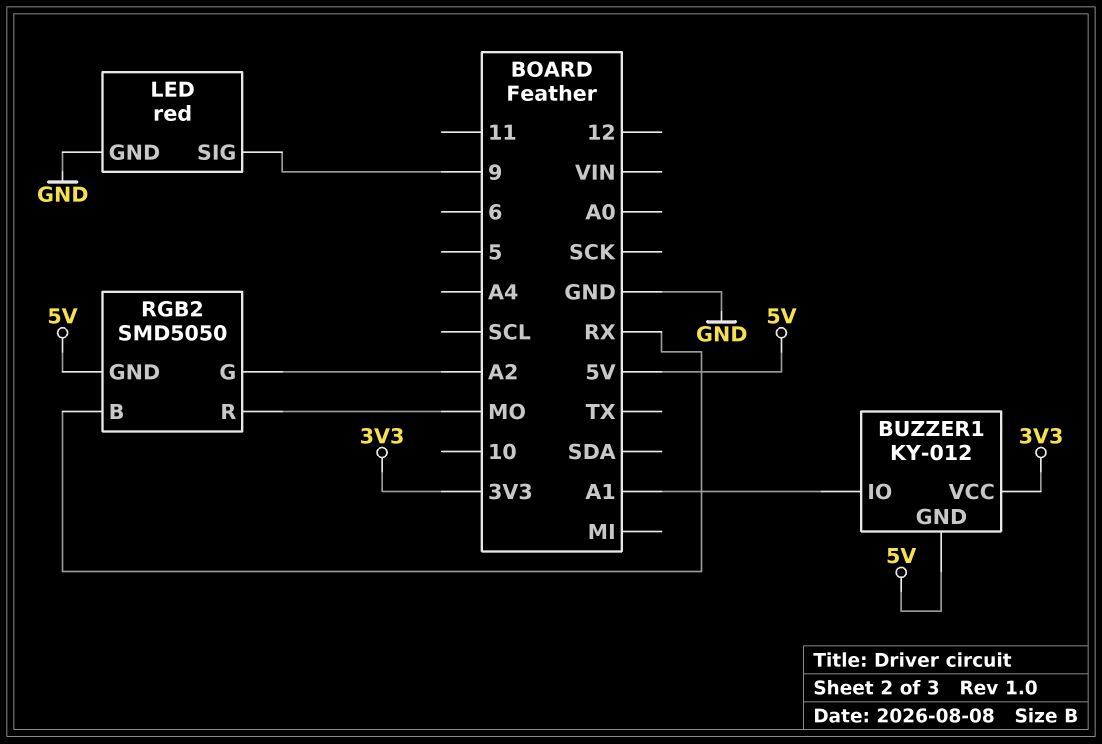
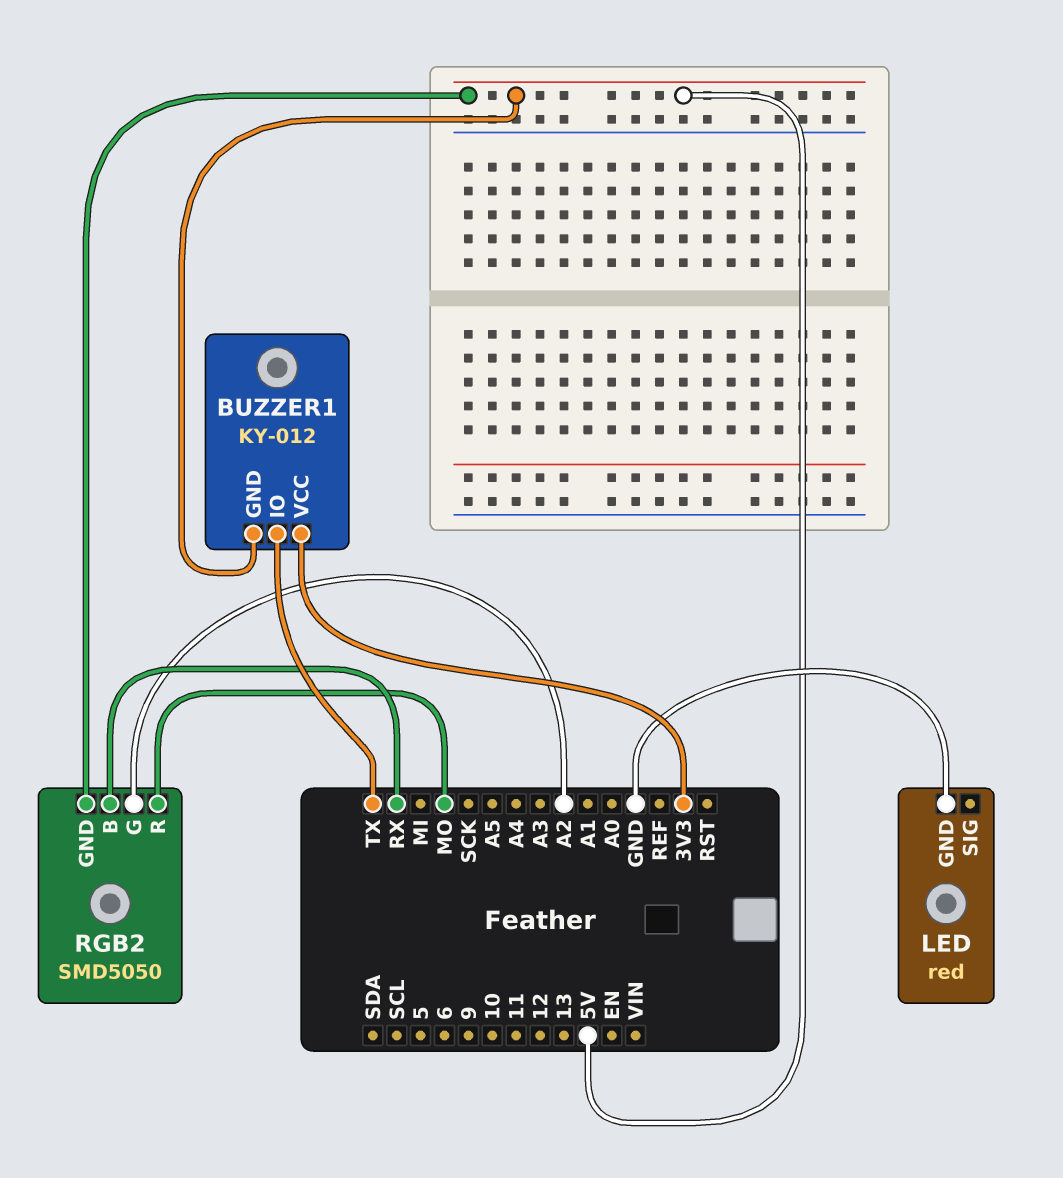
BUZZER1 pin IO: A1 -> TX
LED pin SIG: 9 -> none

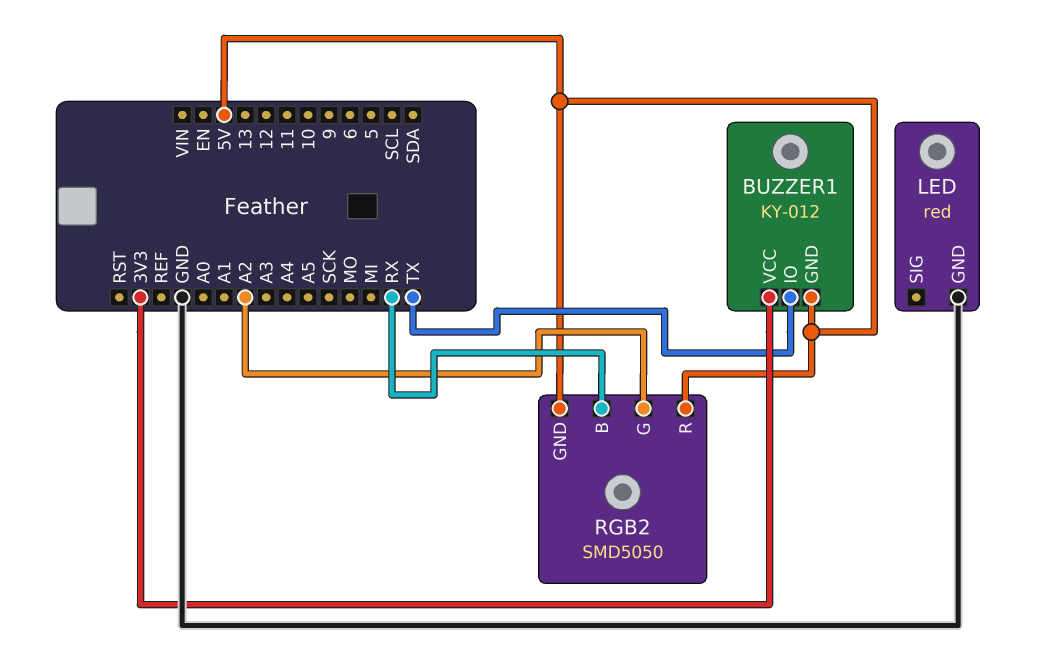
RGB2 pin R: MO -> 5V

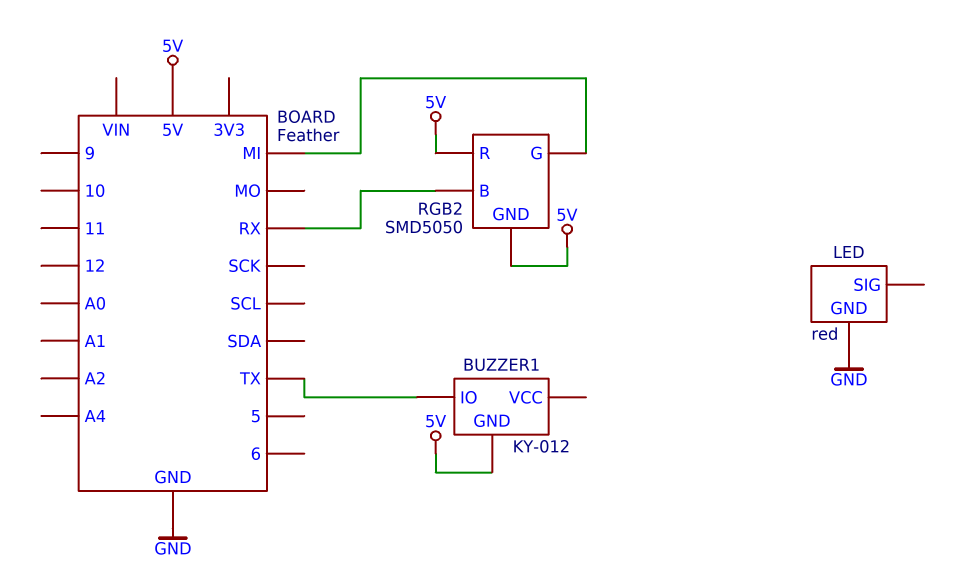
BUZZER1 pin VCC: 3V3 -> none
RGB2 pin G: A2 -> MI

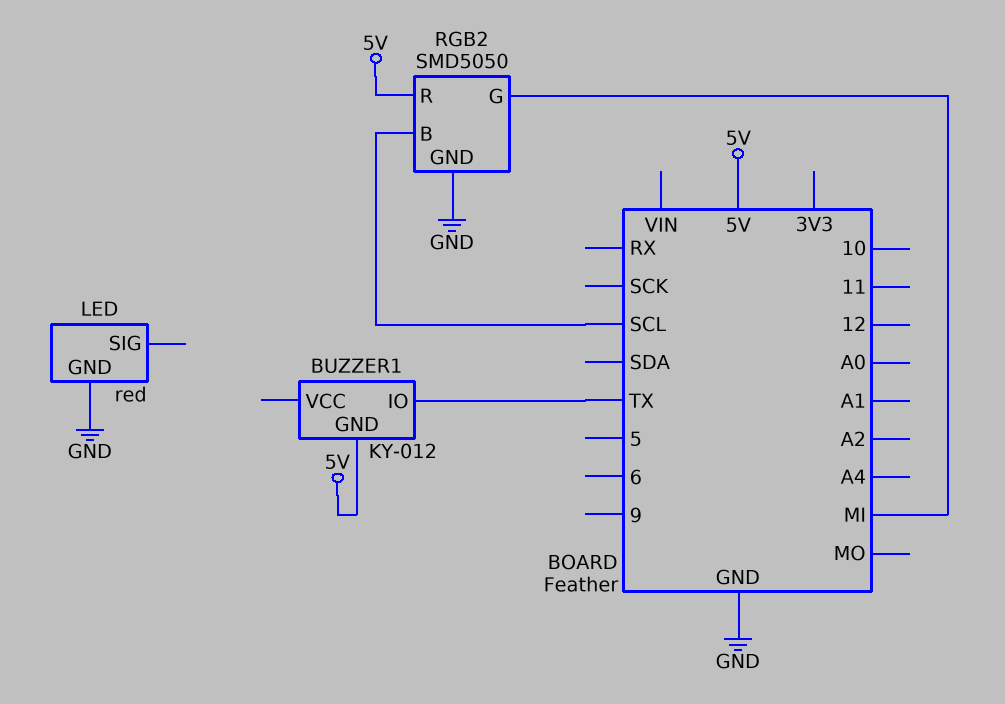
RGB2 pin B: RX -> SCL
RGB2 pin GND: 5V -> GND

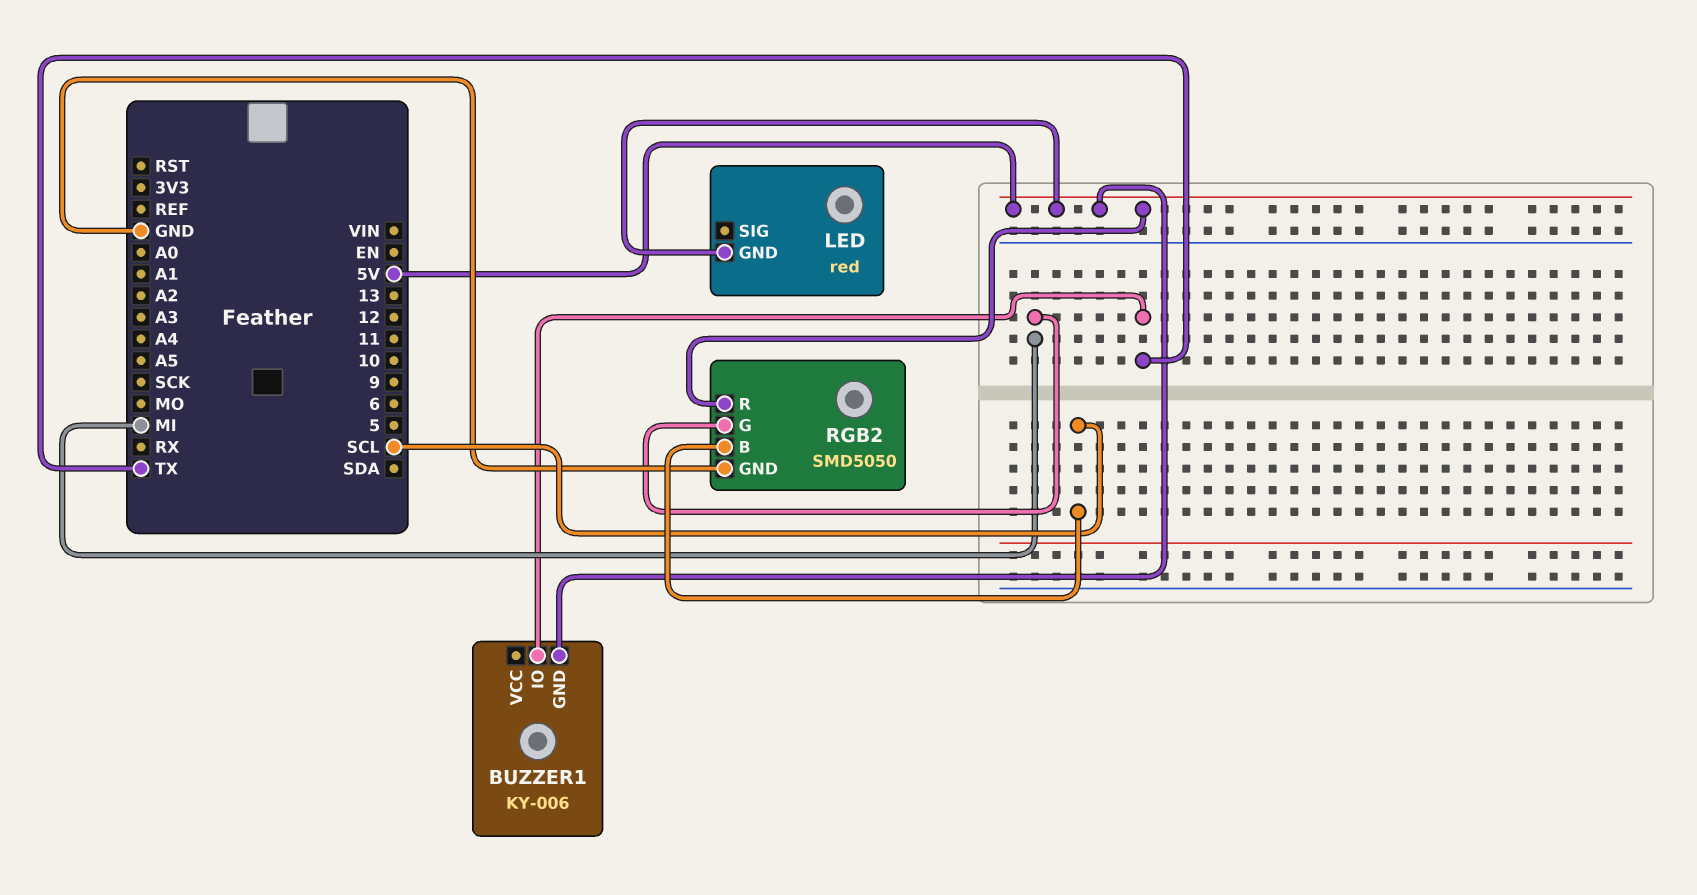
BUZZER1: KY-012 -> KY-006
LED pin GND: GND -> 5V

